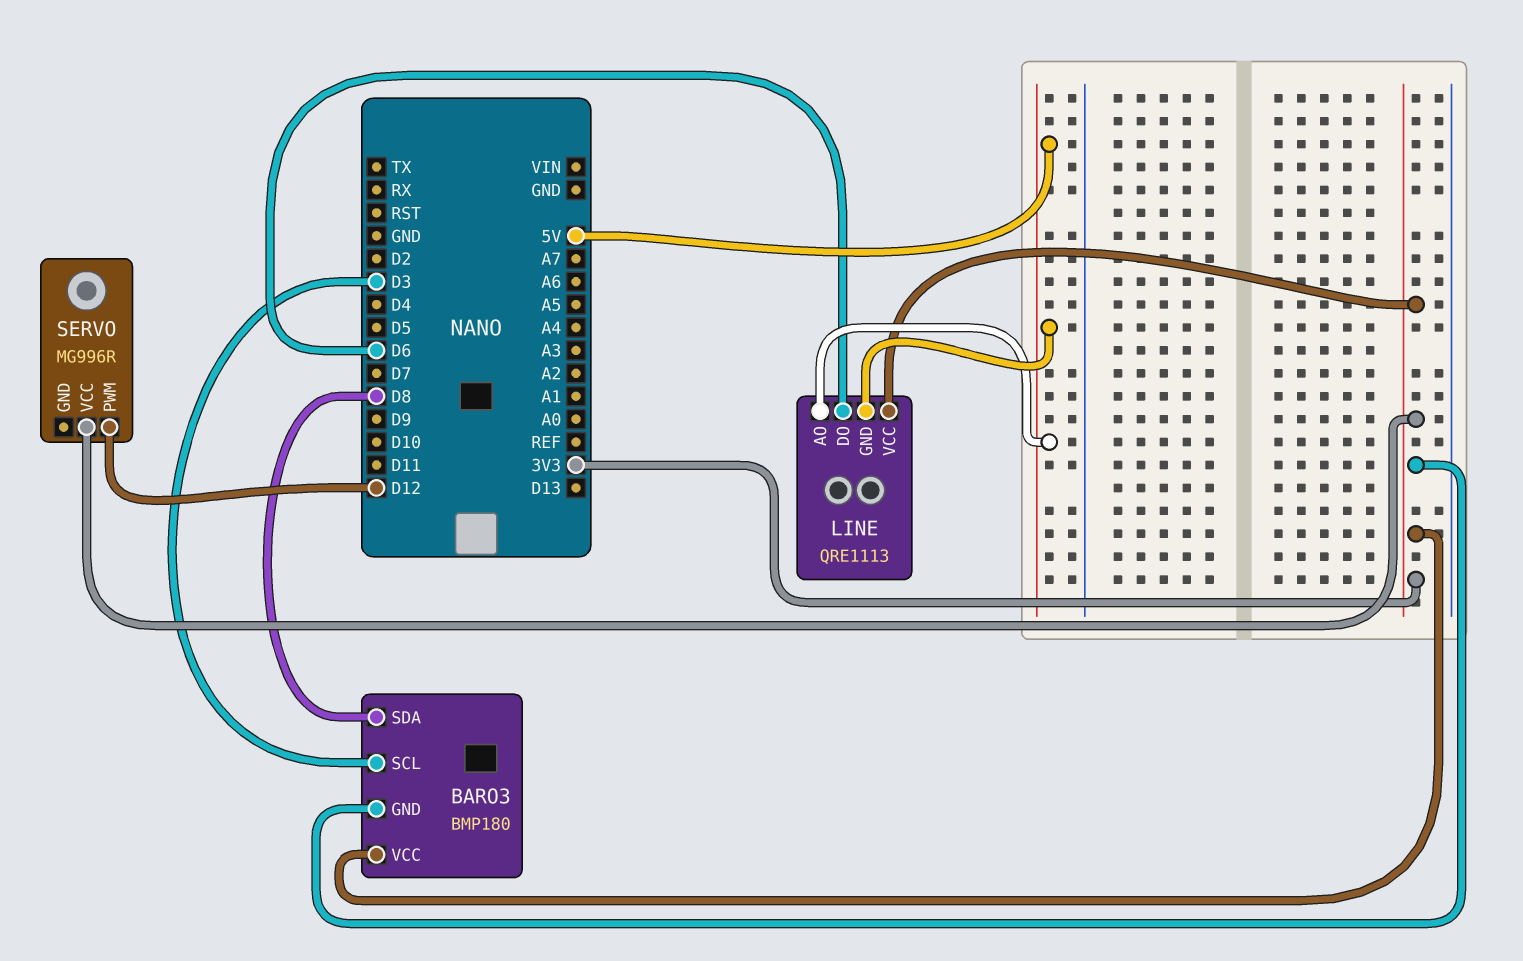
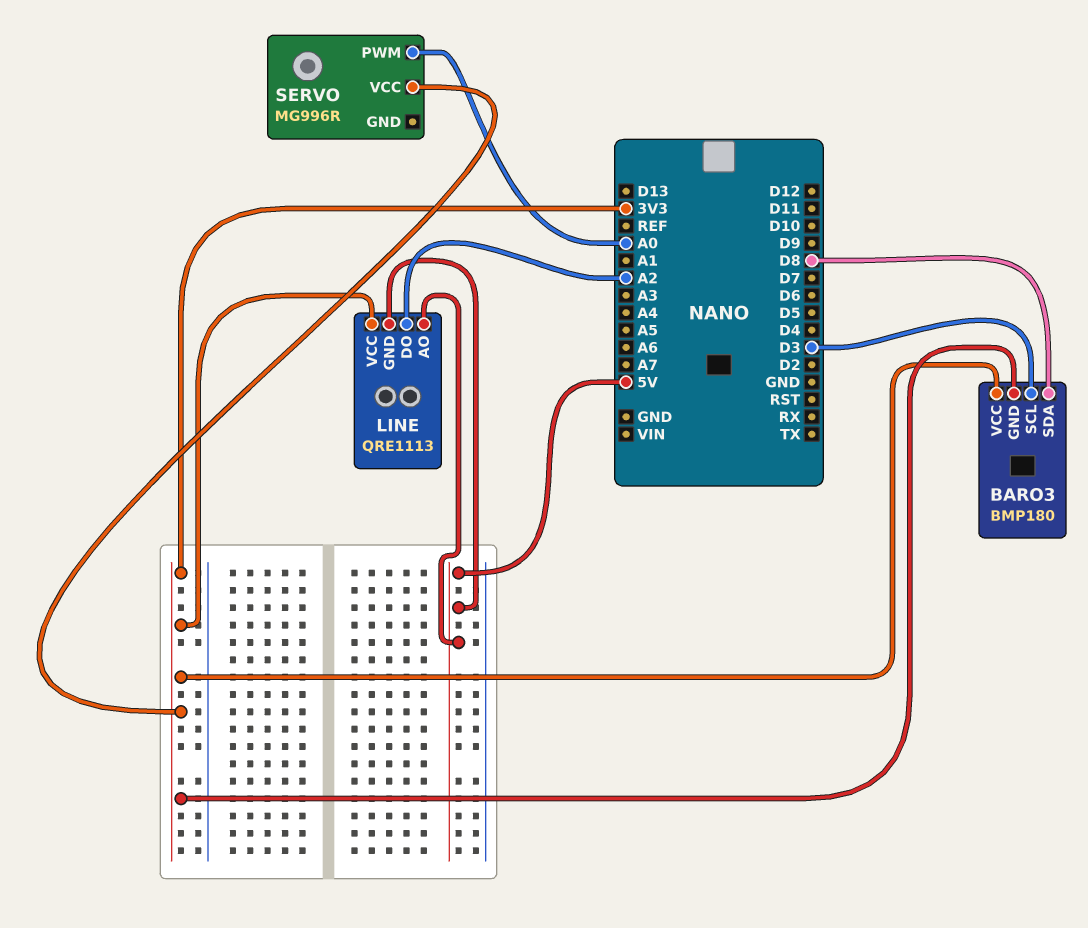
LINE pin DO: D6 -> A2
SERVO pin PWM: D12 -> A0

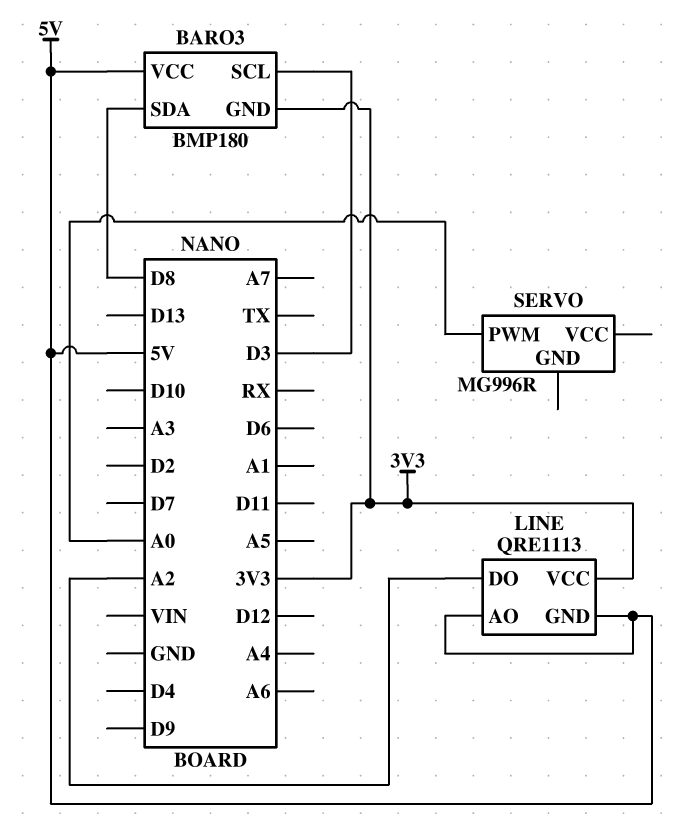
BARO3 pin VCC: 3V3 -> 5V
SERVO pin VCC: 3V3 -> none

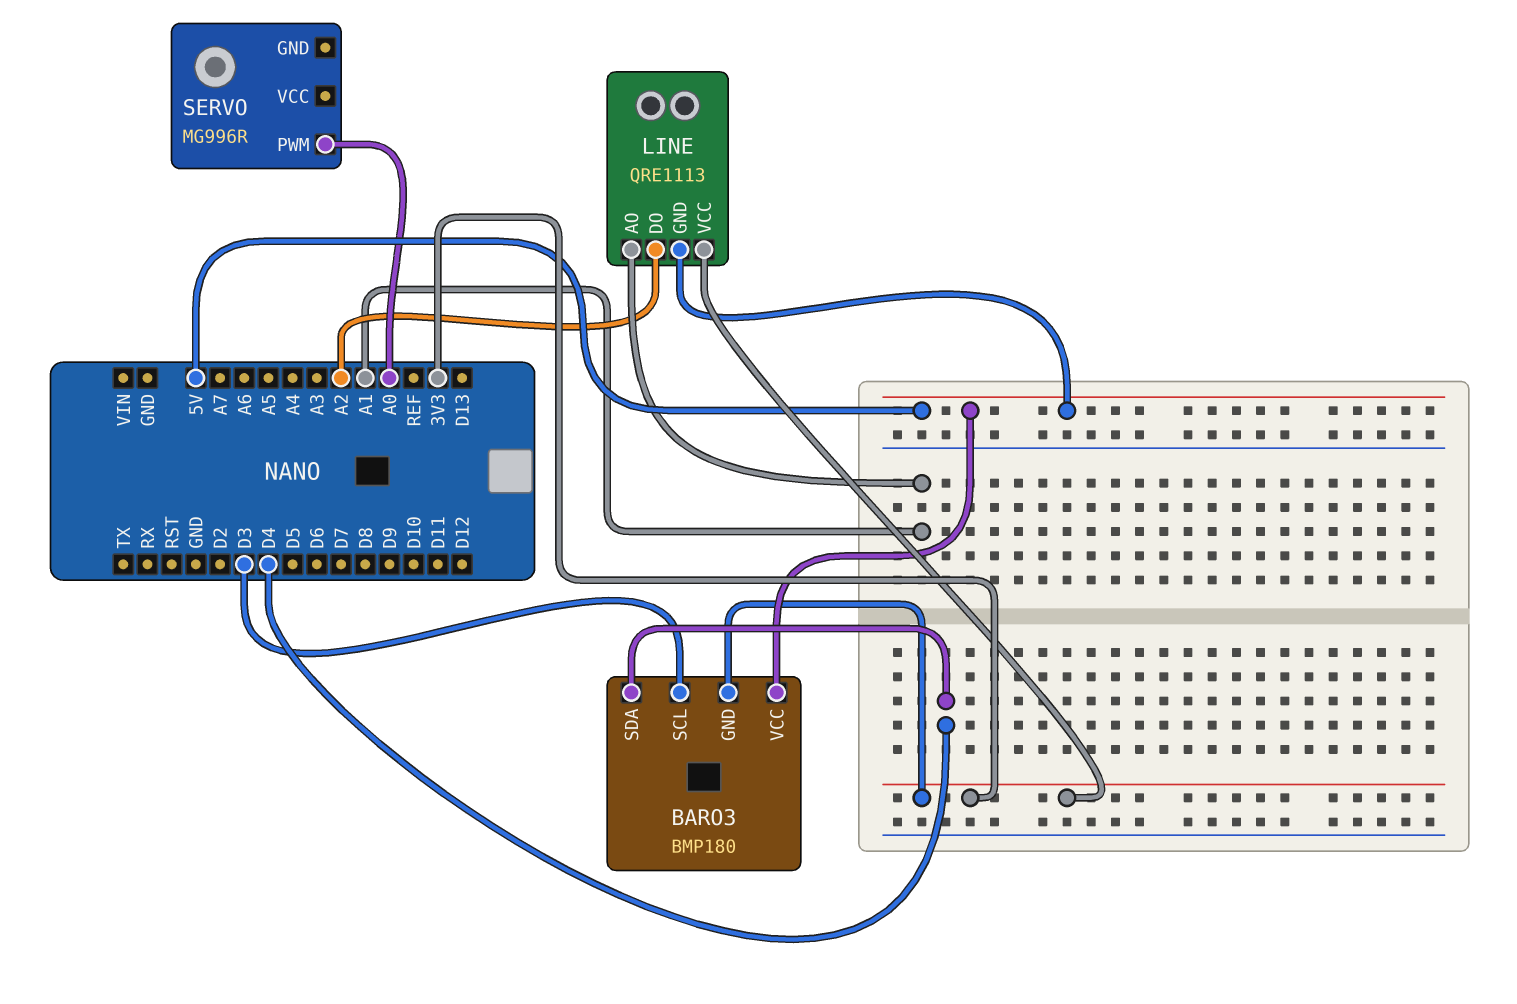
BARO3 pin SDA: D8 -> D4
LINE pin AO: 5V -> A1

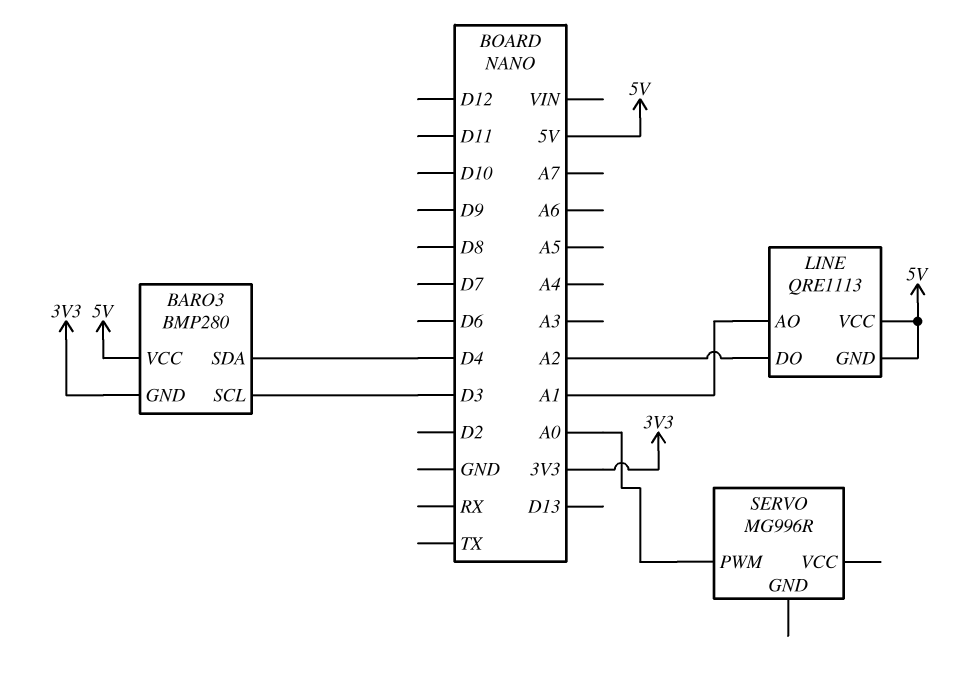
BARO3: BMP180 -> BMP280
LINE pin VCC: 3V3 -> 5V

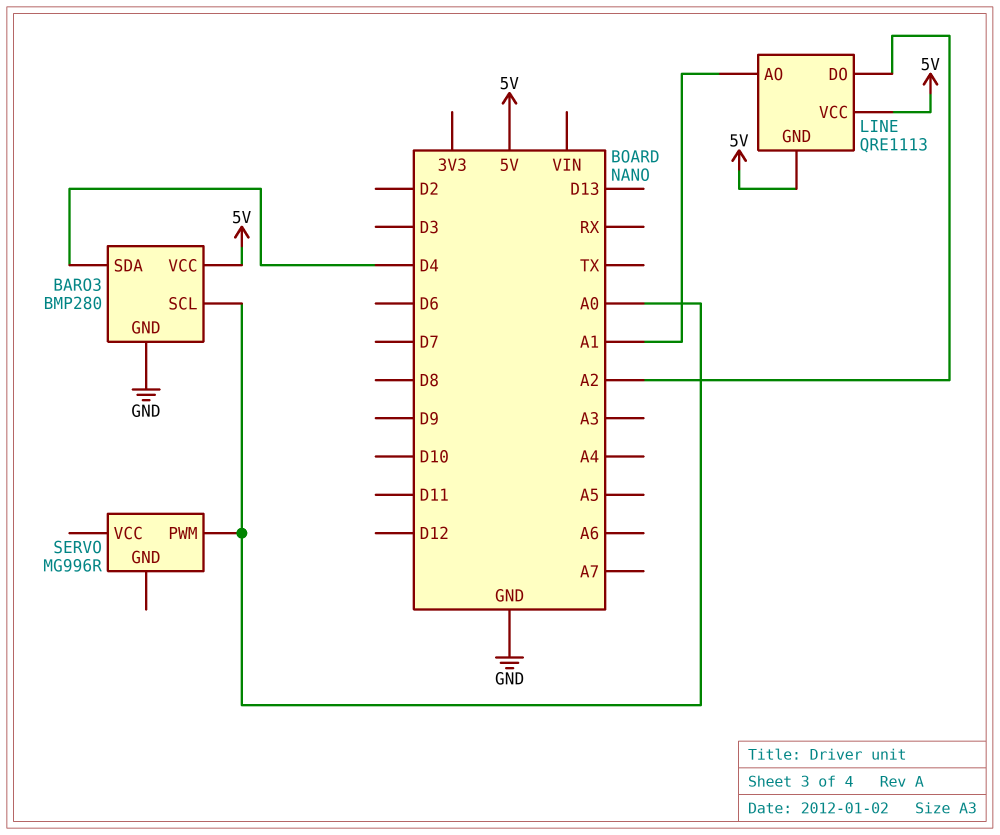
BARO3 pin GND: 3V3 -> GND
BARO3 pin SCL: D3 -> A0

